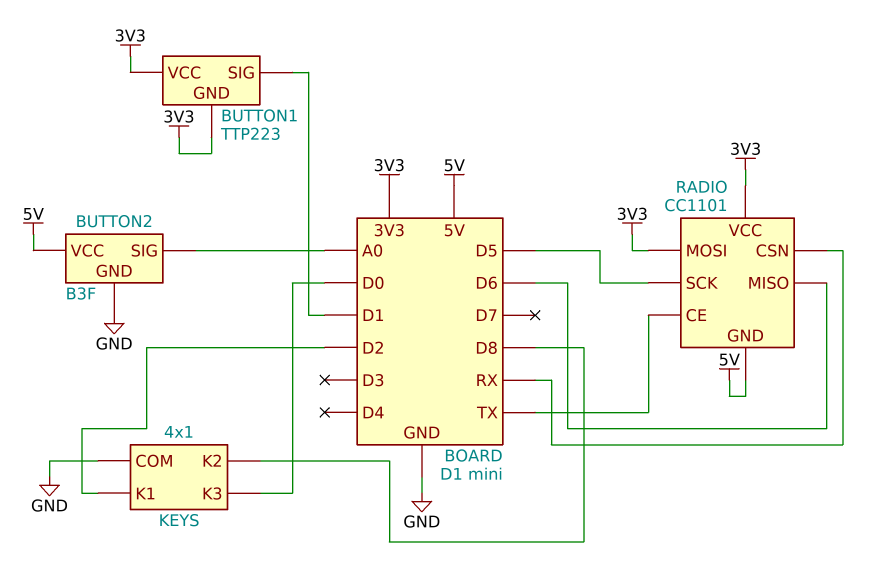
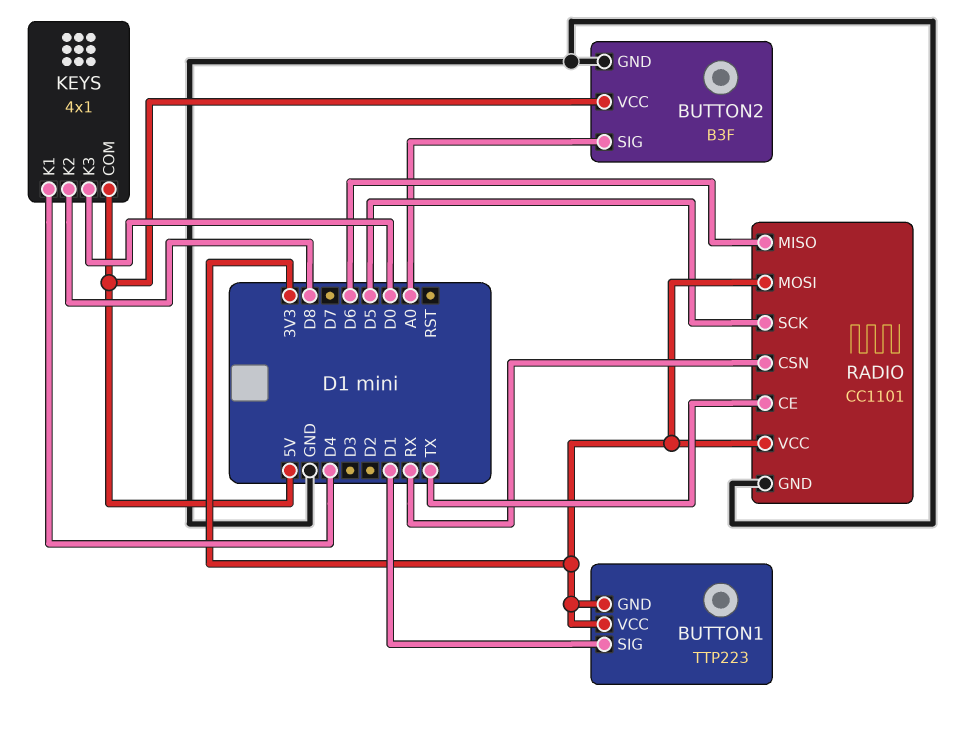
KEYS pin COM: GND -> 5V
KEYS pin K1: D2 -> D4
RADIO pin GND: 5V -> GND

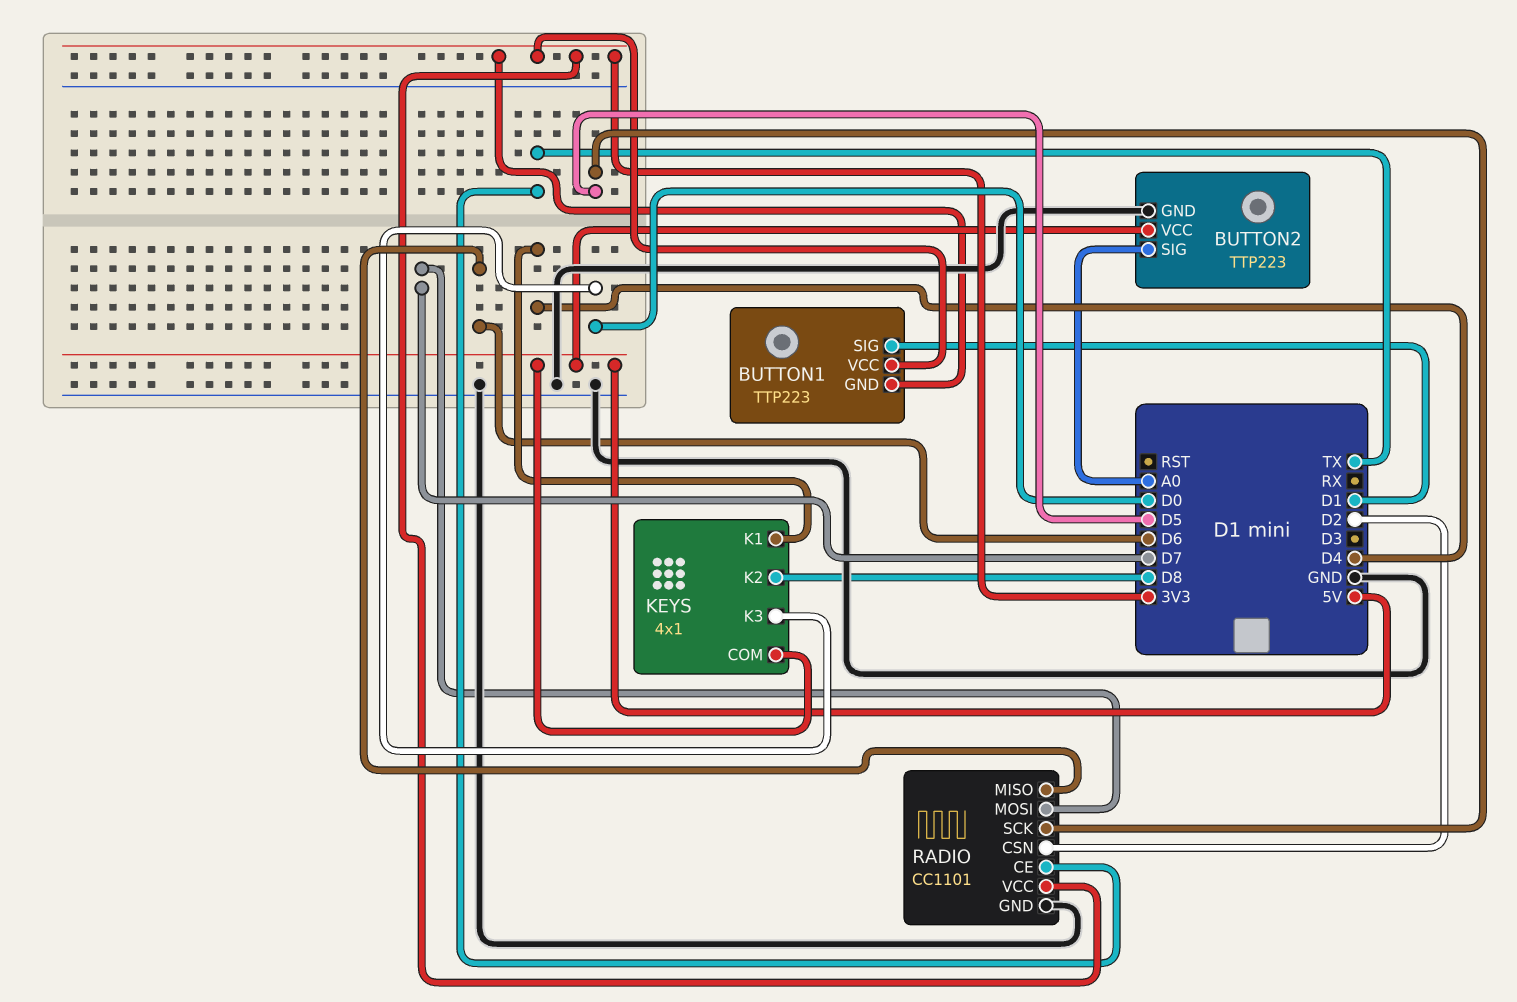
BUTTON2: B3F -> TTP223
RADIO pin CSN: RX -> D2
RADIO pin MOSI: 3V3 -> D7

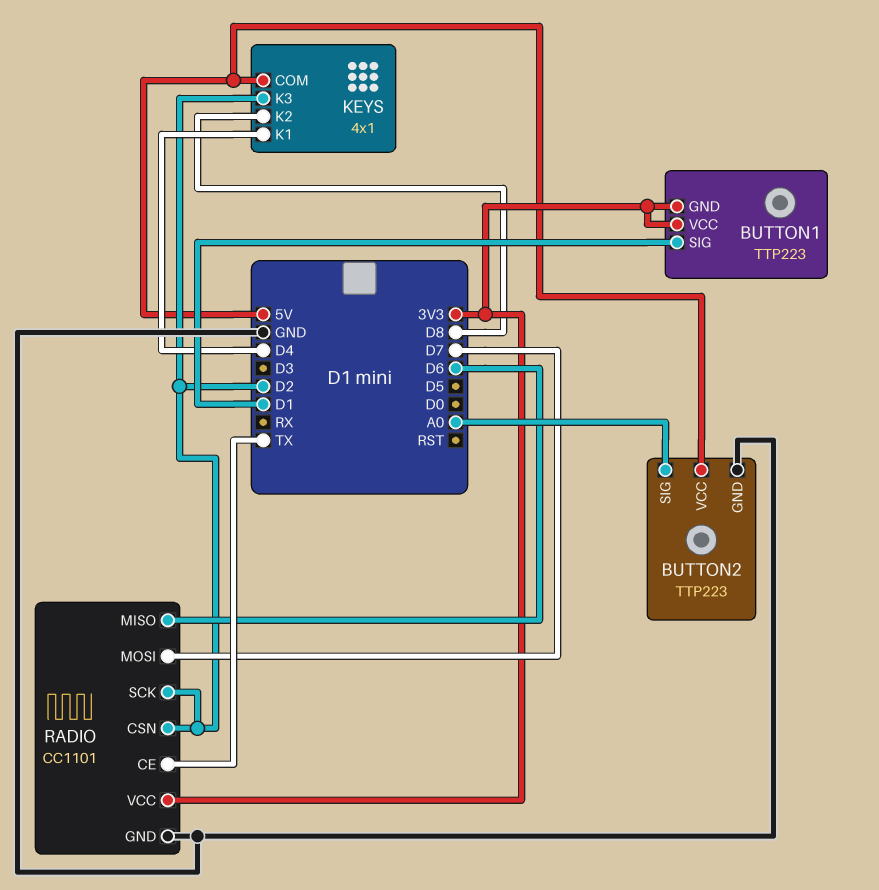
KEYS pin K3: D0 -> D2
RADIO pin SCK: D5 -> D2

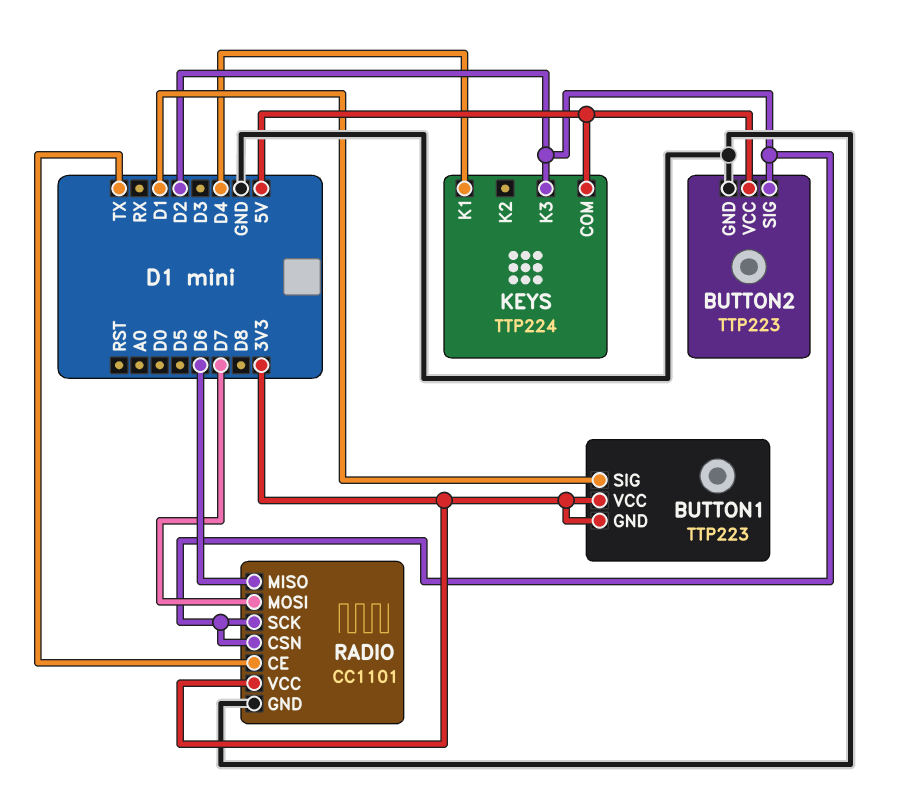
BUTTON2 pin SIG: A0 -> D2
KEYS: 4x1 -> TTP224
KEYS pin K2: D8 -> none

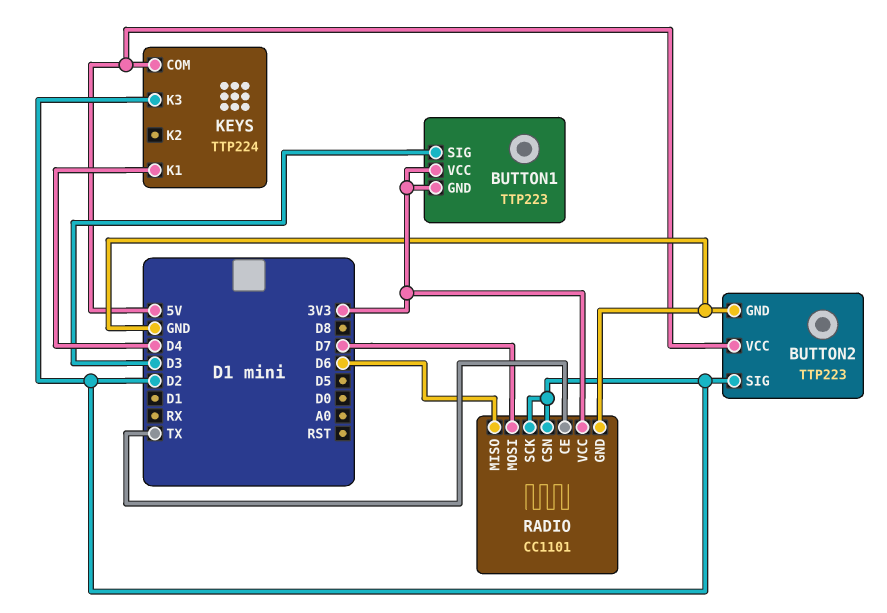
BUTTON1 pin SIG: D1 -> D3

